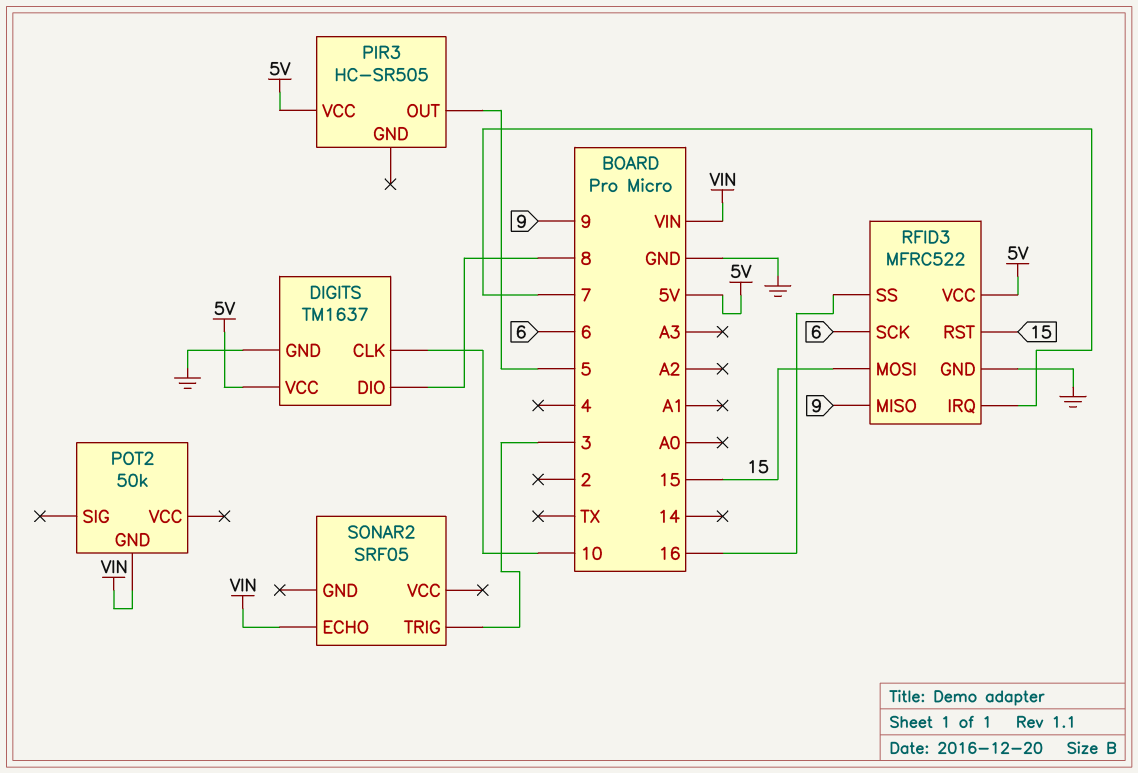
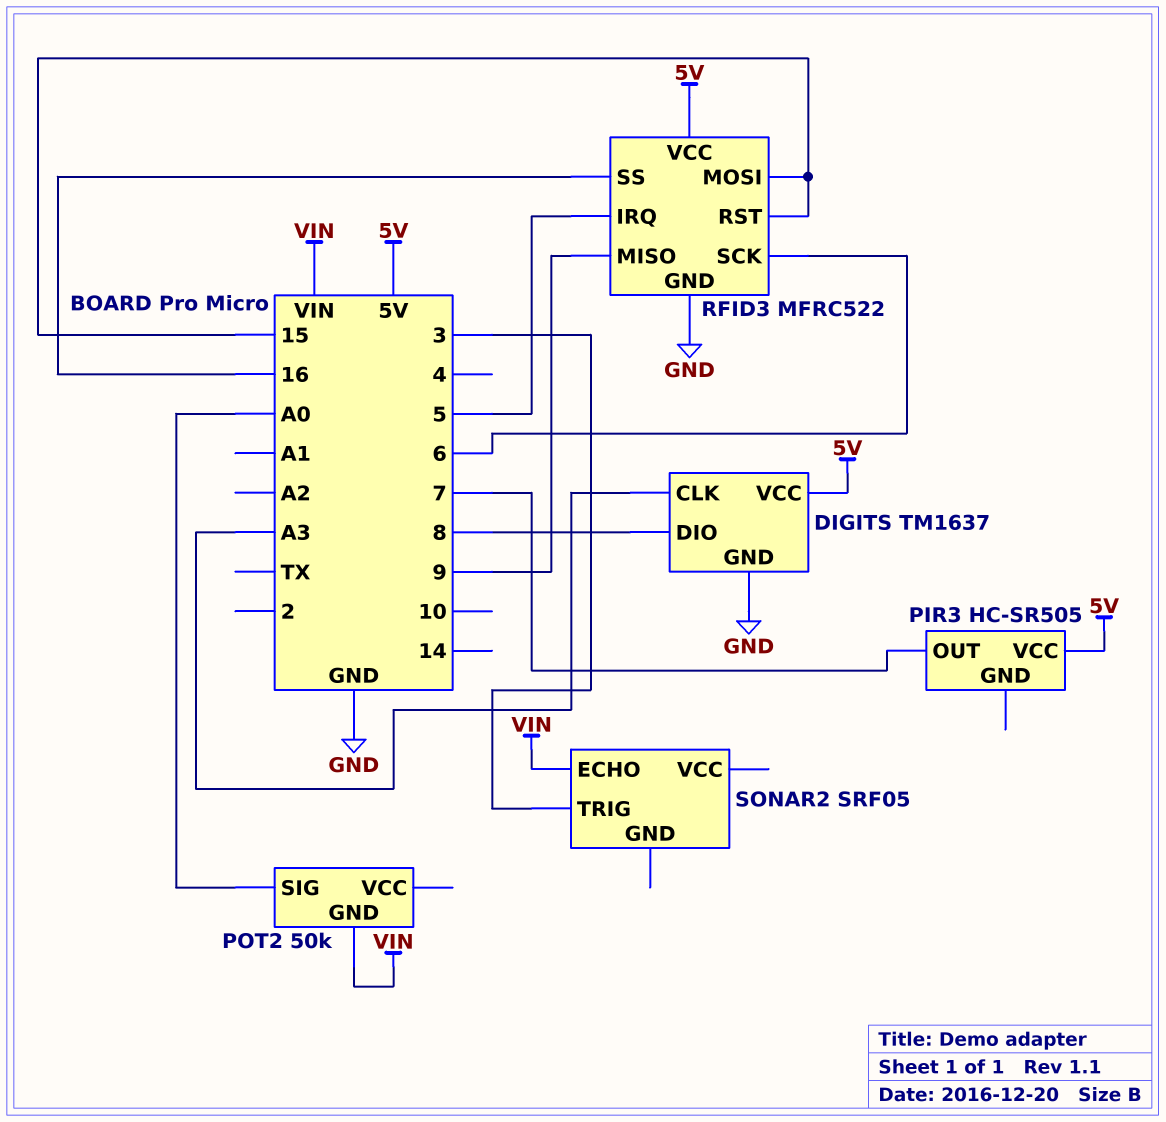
DIGITS pin CLK: 10 -> A3
PIR3 pin OUT: 5 -> 7
POT2 pin SIG: none -> A0
RFID3 pin IRQ: 7 -> 5

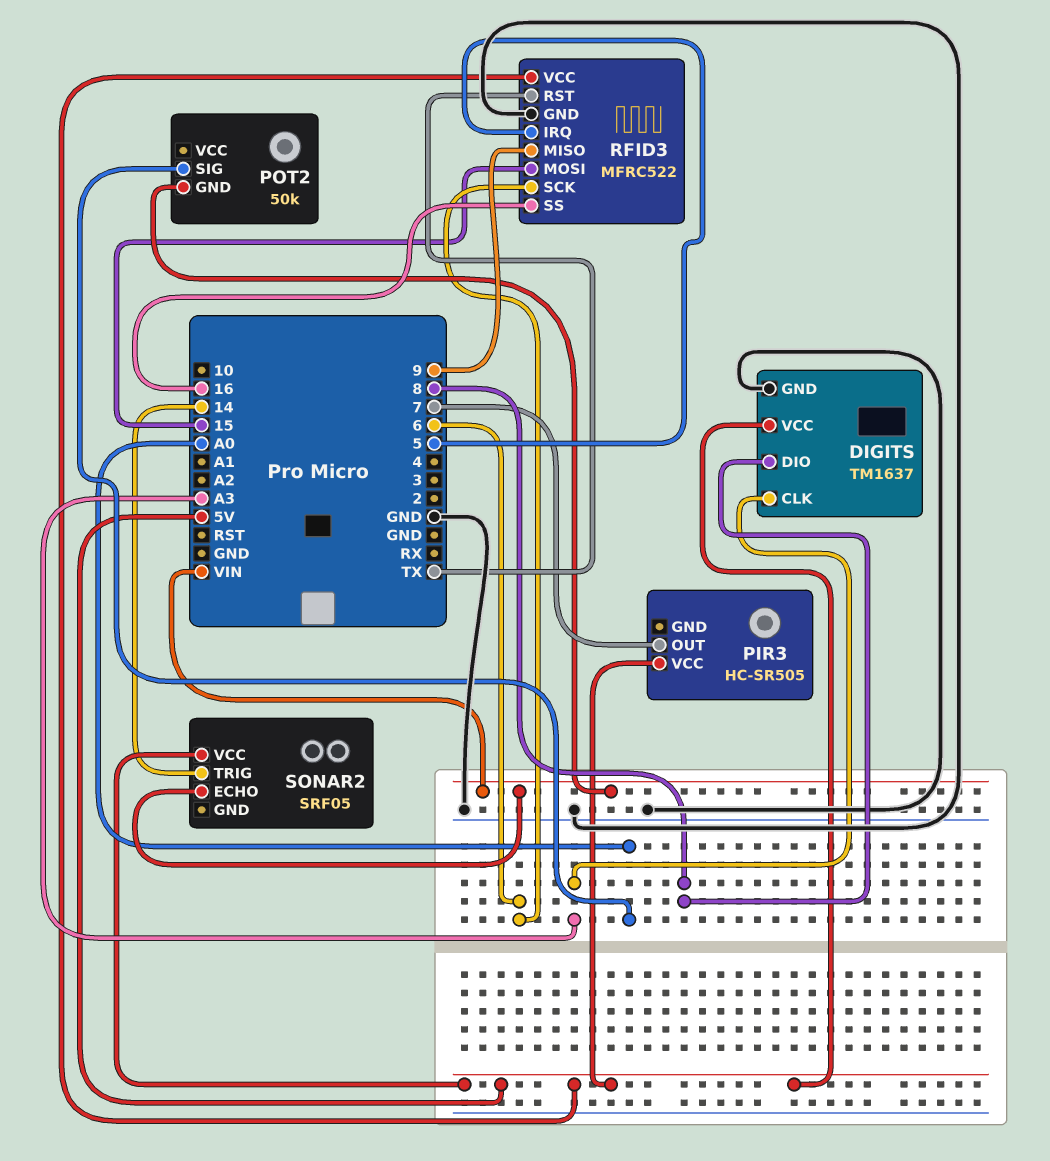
RFID3 pin RST: 15 -> TX
SONAR2 pin TRIG: 3 -> 14
SONAR2 pin VCC: none -> 5V

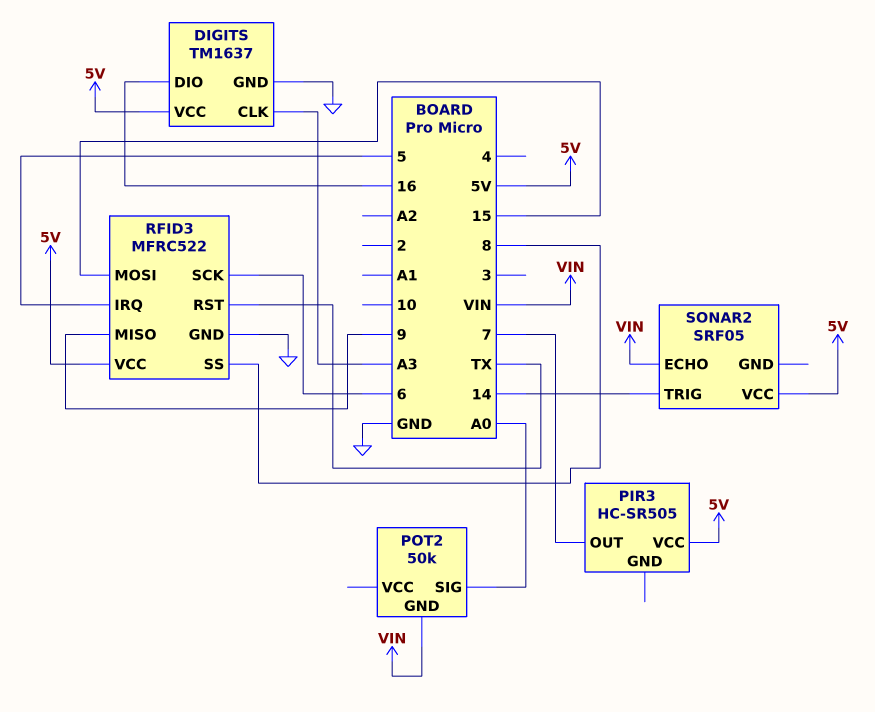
DIGITS pin DIO: 8 -> 16
RFID3 pin SS: 16 -> 8

